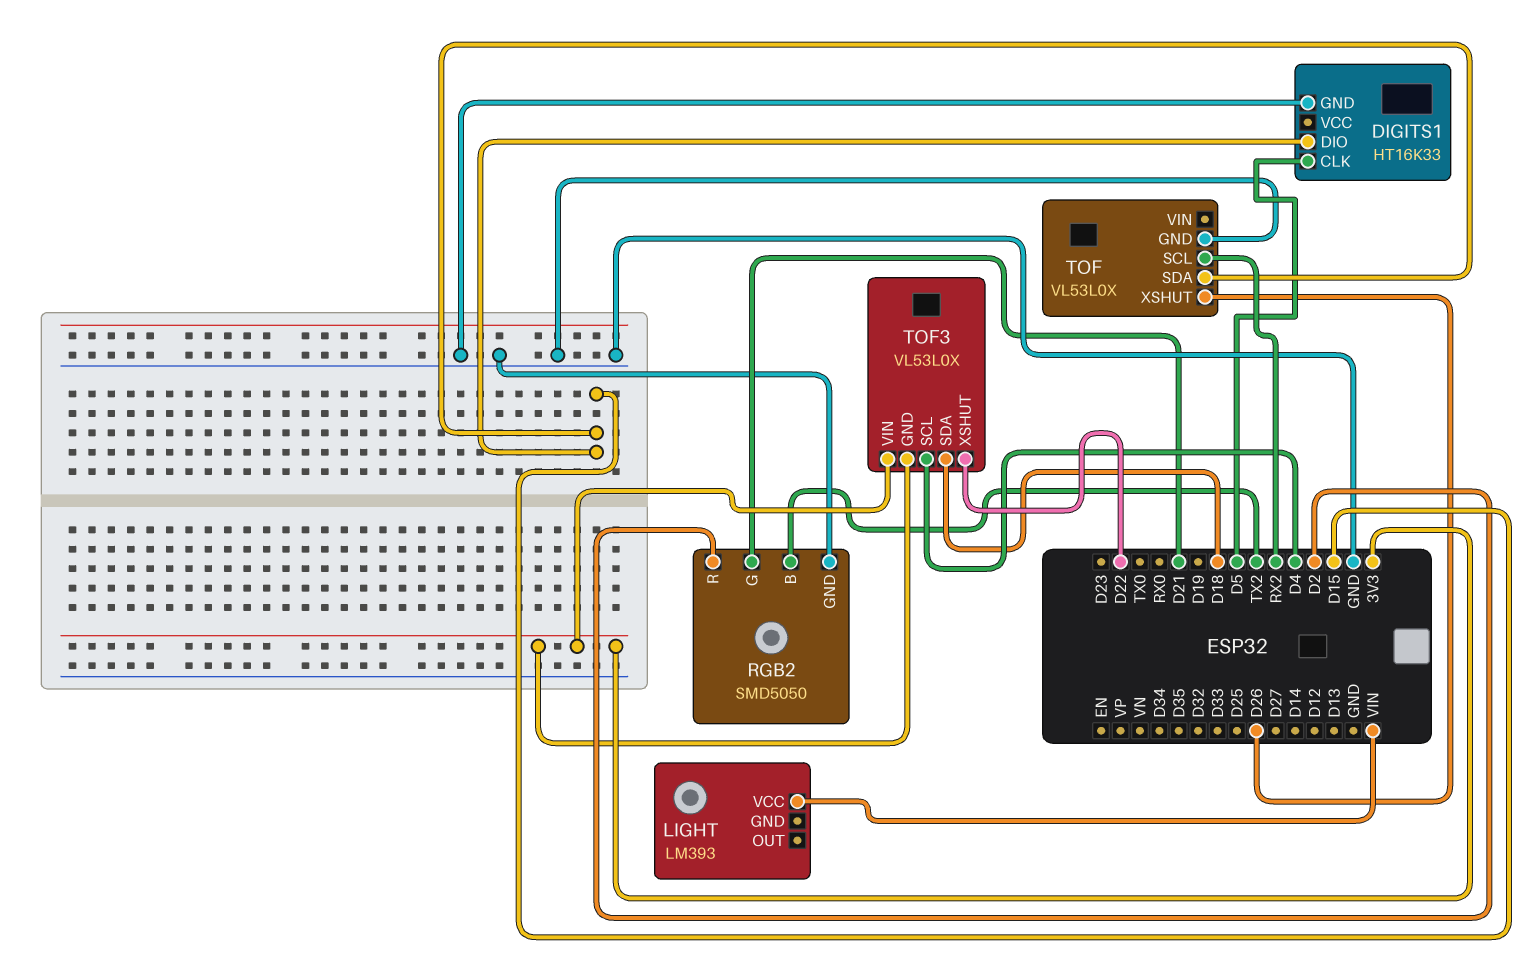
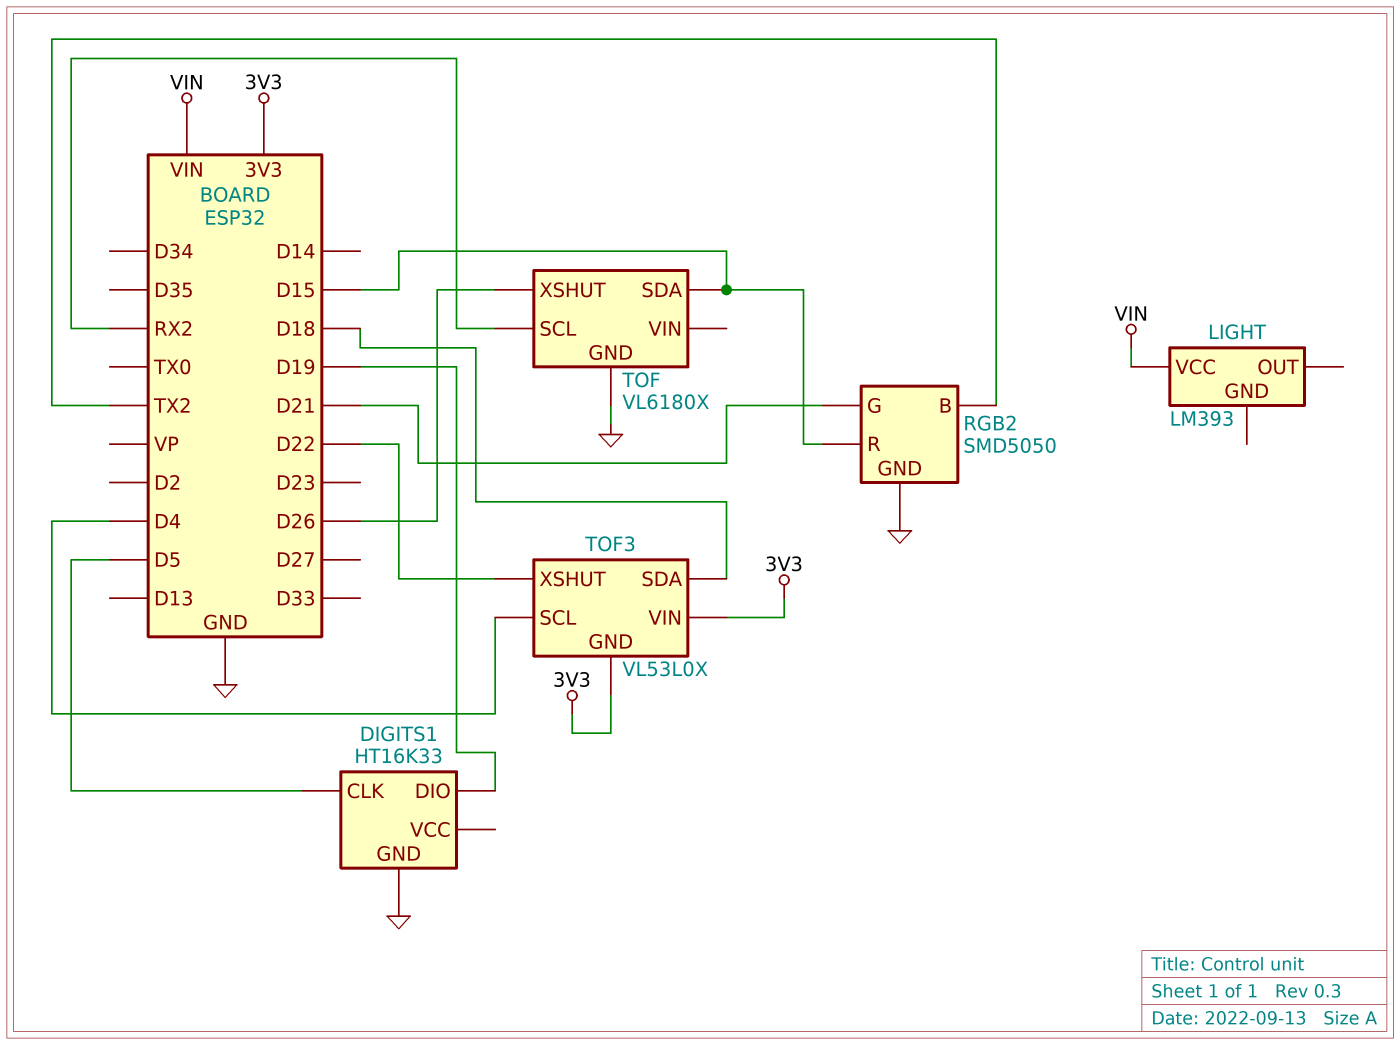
DIGITS1 pin DIO: D15 -> D19
RGB2 pin R: D2 -> D15
TOF: VL53L0X -> VL6180X

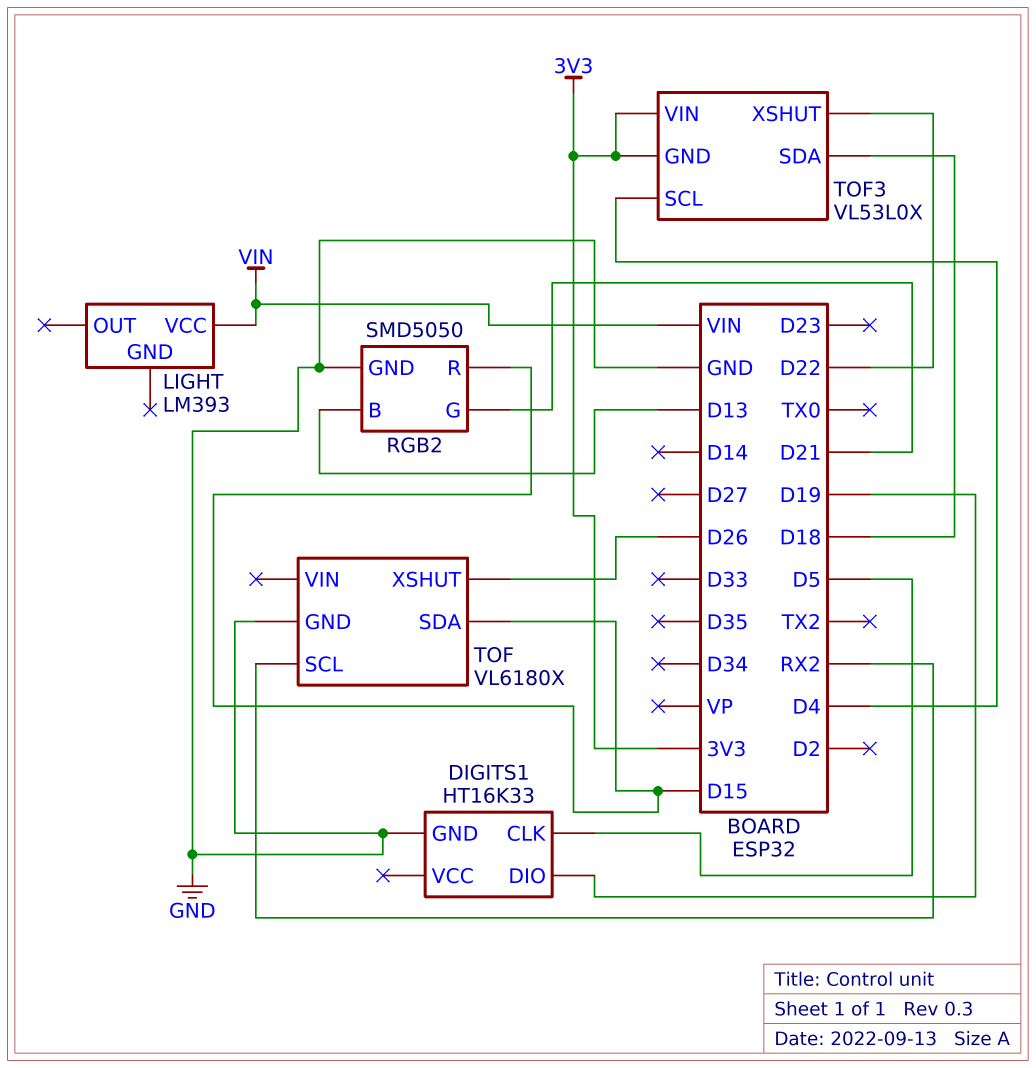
RGB2 pin B: TX2 -> D13

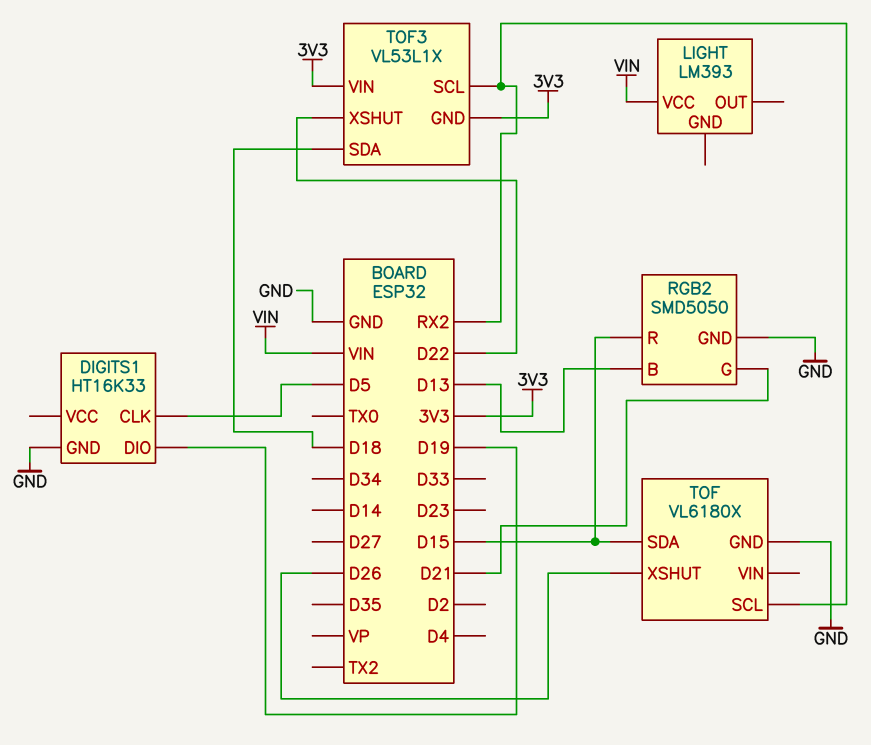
TOF3: VL53L0X -> VL53L1X
TOF3 pin SCL: D4 -> RX2

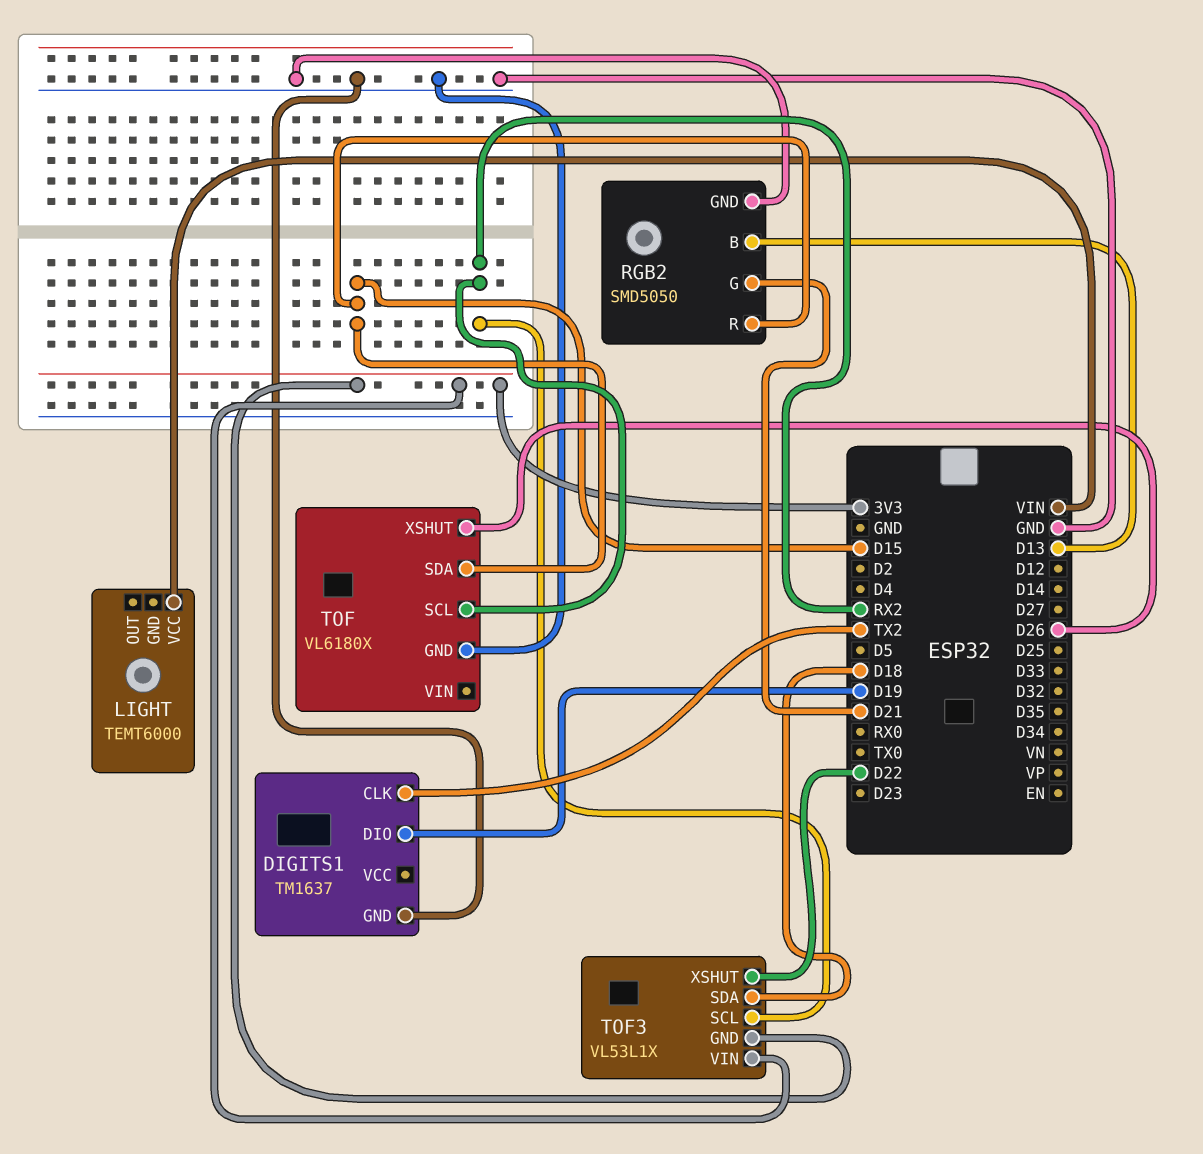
DIGITS1: HT16K33 -> TM1637
DIGITS1 pin CLK: D5 -> TX2
LIGHT: LM393 -> TEMT6000

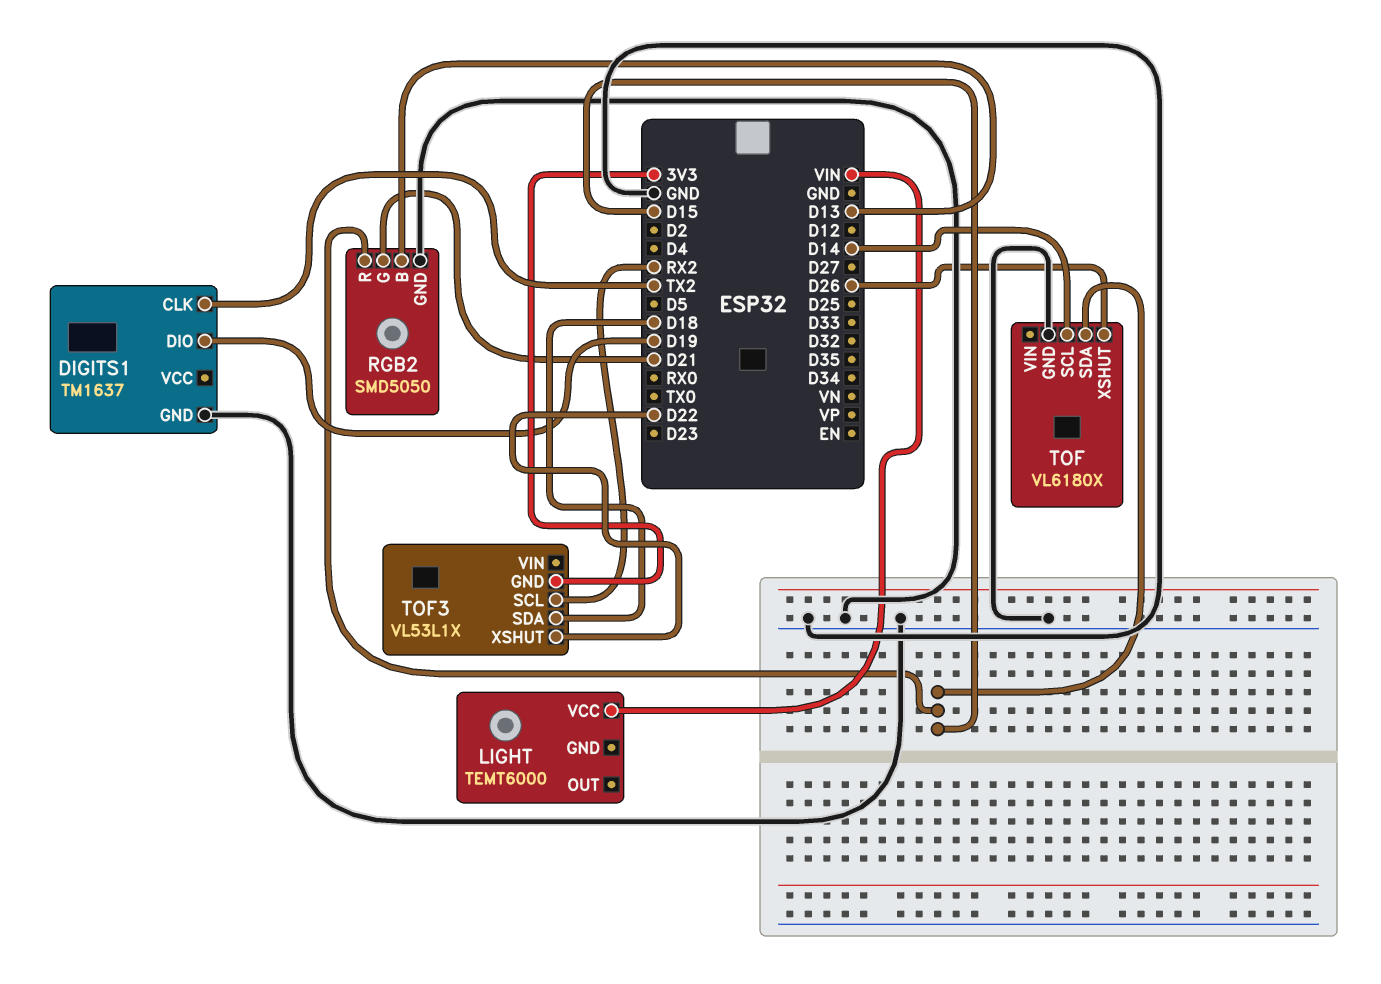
TOF pin SCL: RX2 -> D14
TOF3 pin VIN: 3V3 -> none

